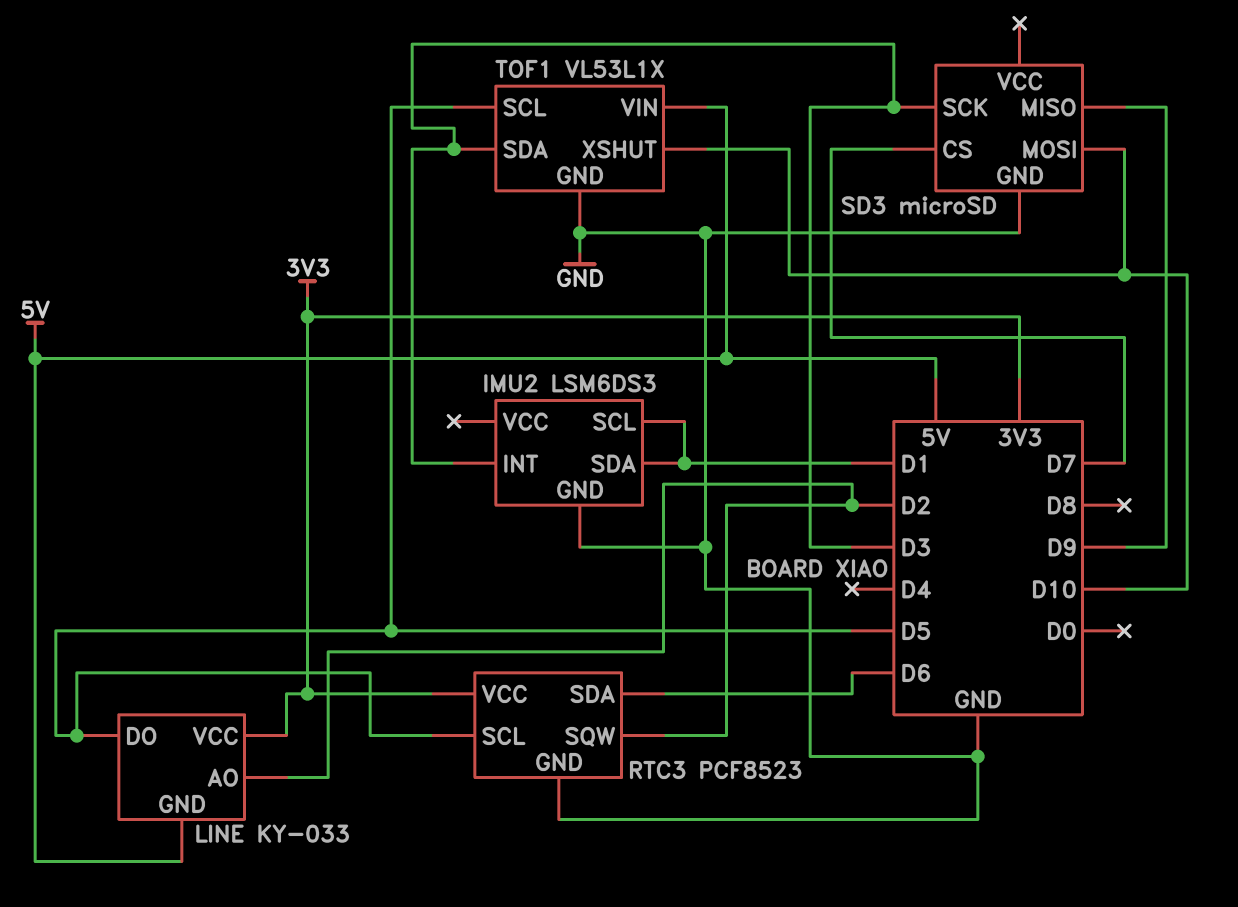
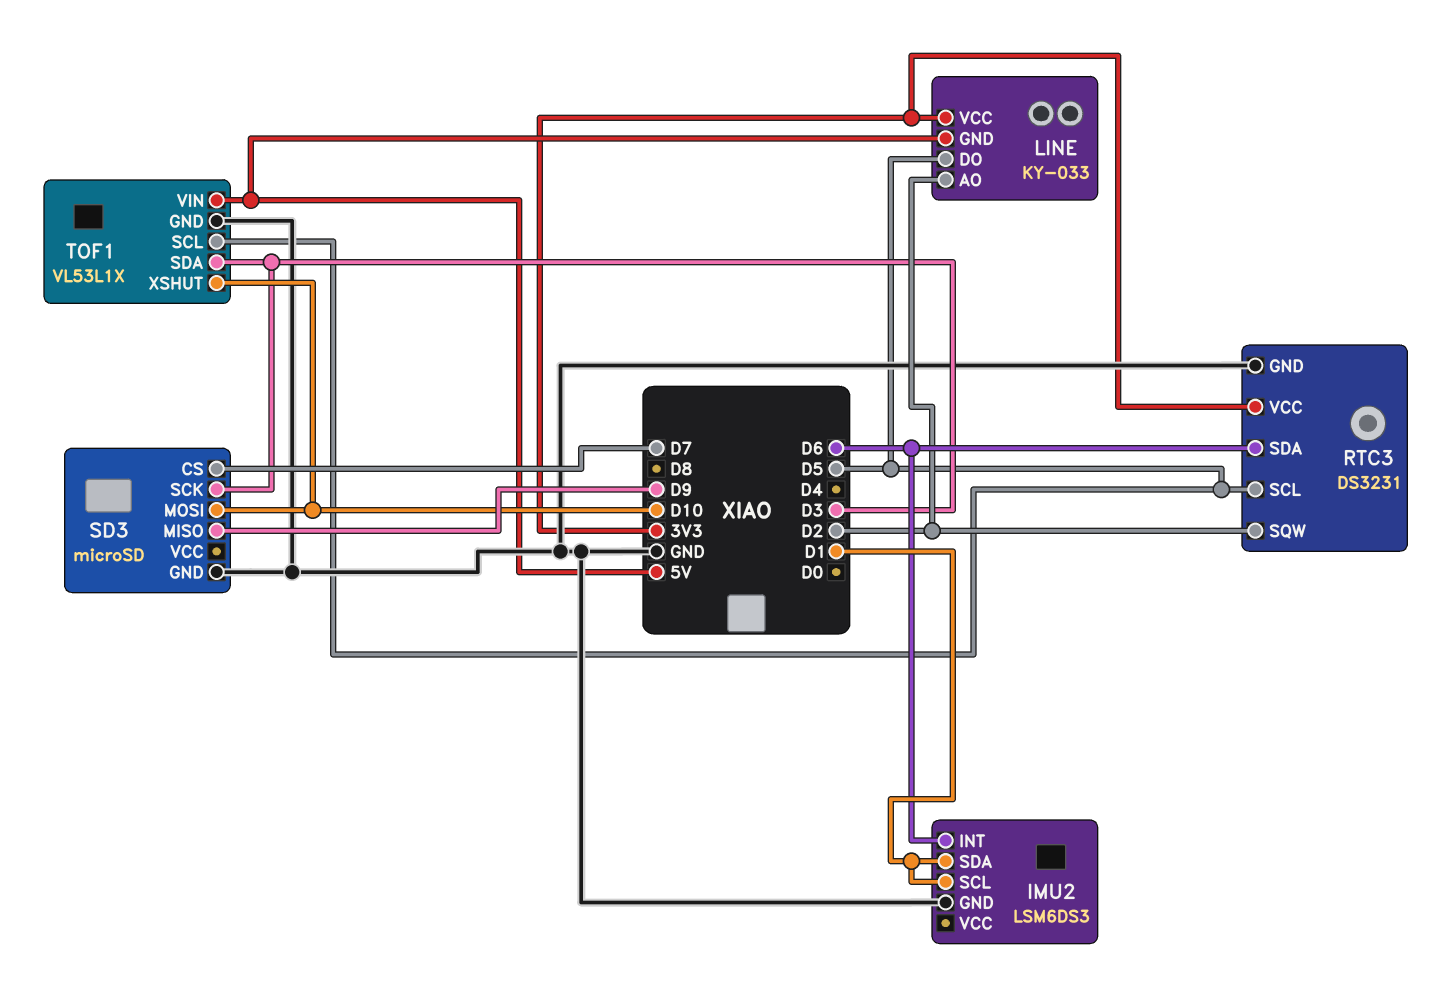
IMU2 pin INT: D3 -> D6
RTC3: PCF8523 -> DS3231

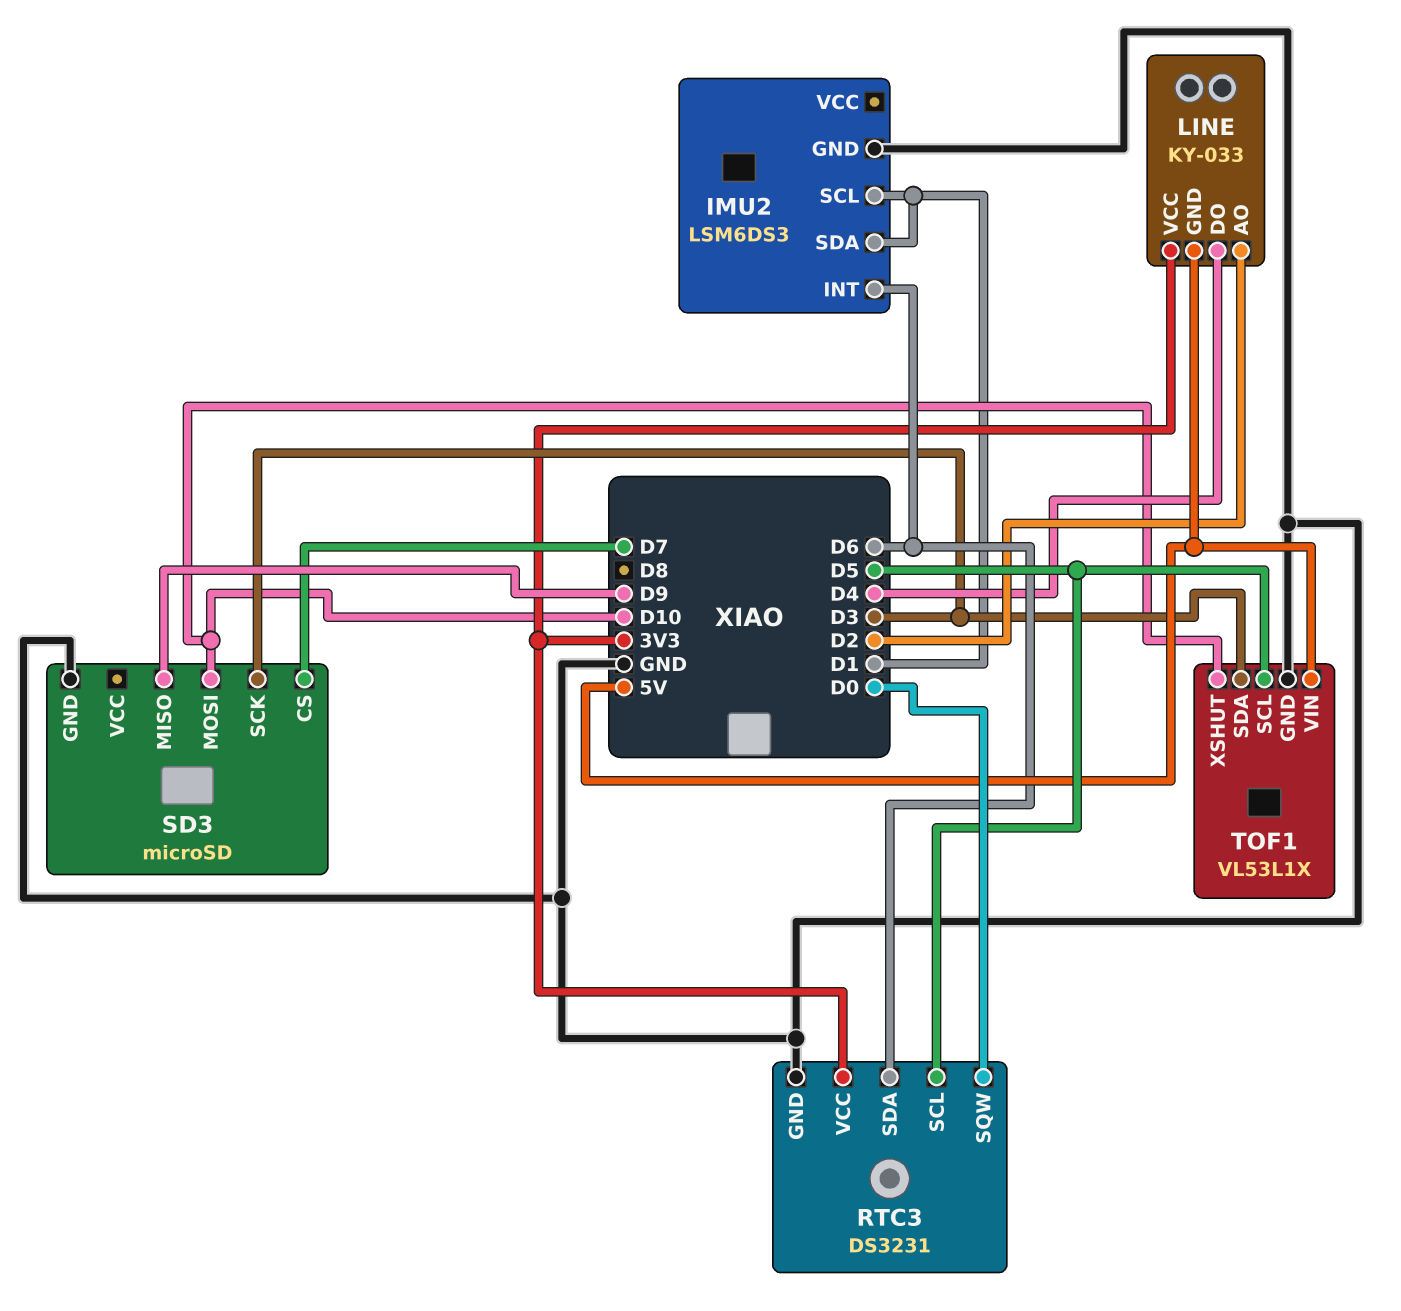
LINE pin DO: D5 -> D4
RTC3 pin SQW: D2 -> D0

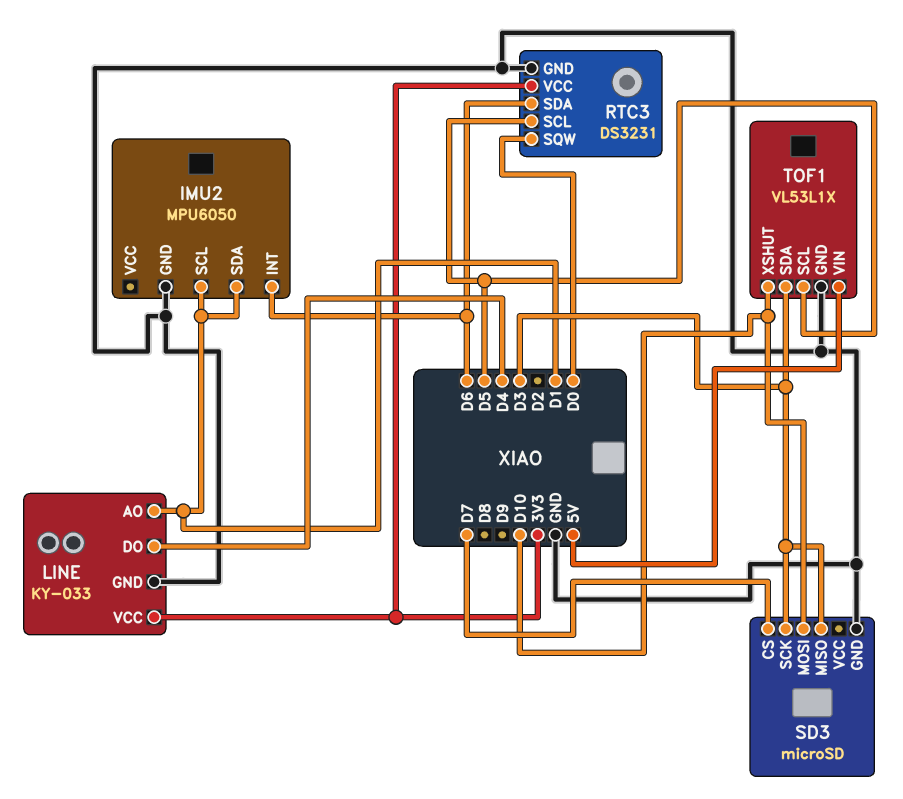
IMU2: LSM6DS3 -> MPU6050
LINE pin AO: D2 -> D1
LINE pin GND: 5V -> GND
SD3 pin MISO: D9 -> D3

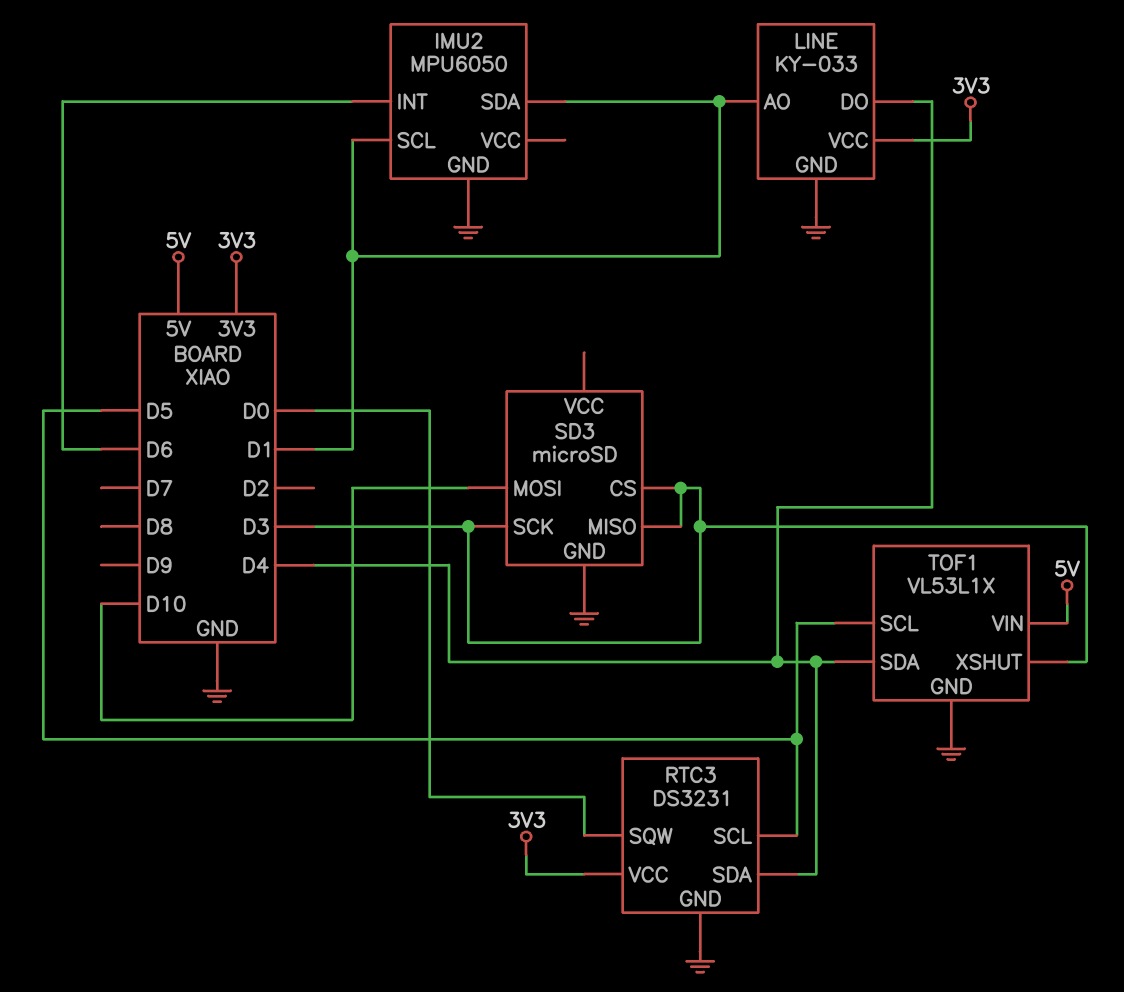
RTC3 pin SDA: D6 -> D4
SD3 pin CS: D7 -> D3
TOF1 pin SDA: D3 -> D4
TOF1 pin XSHUT: D10 -> D3

